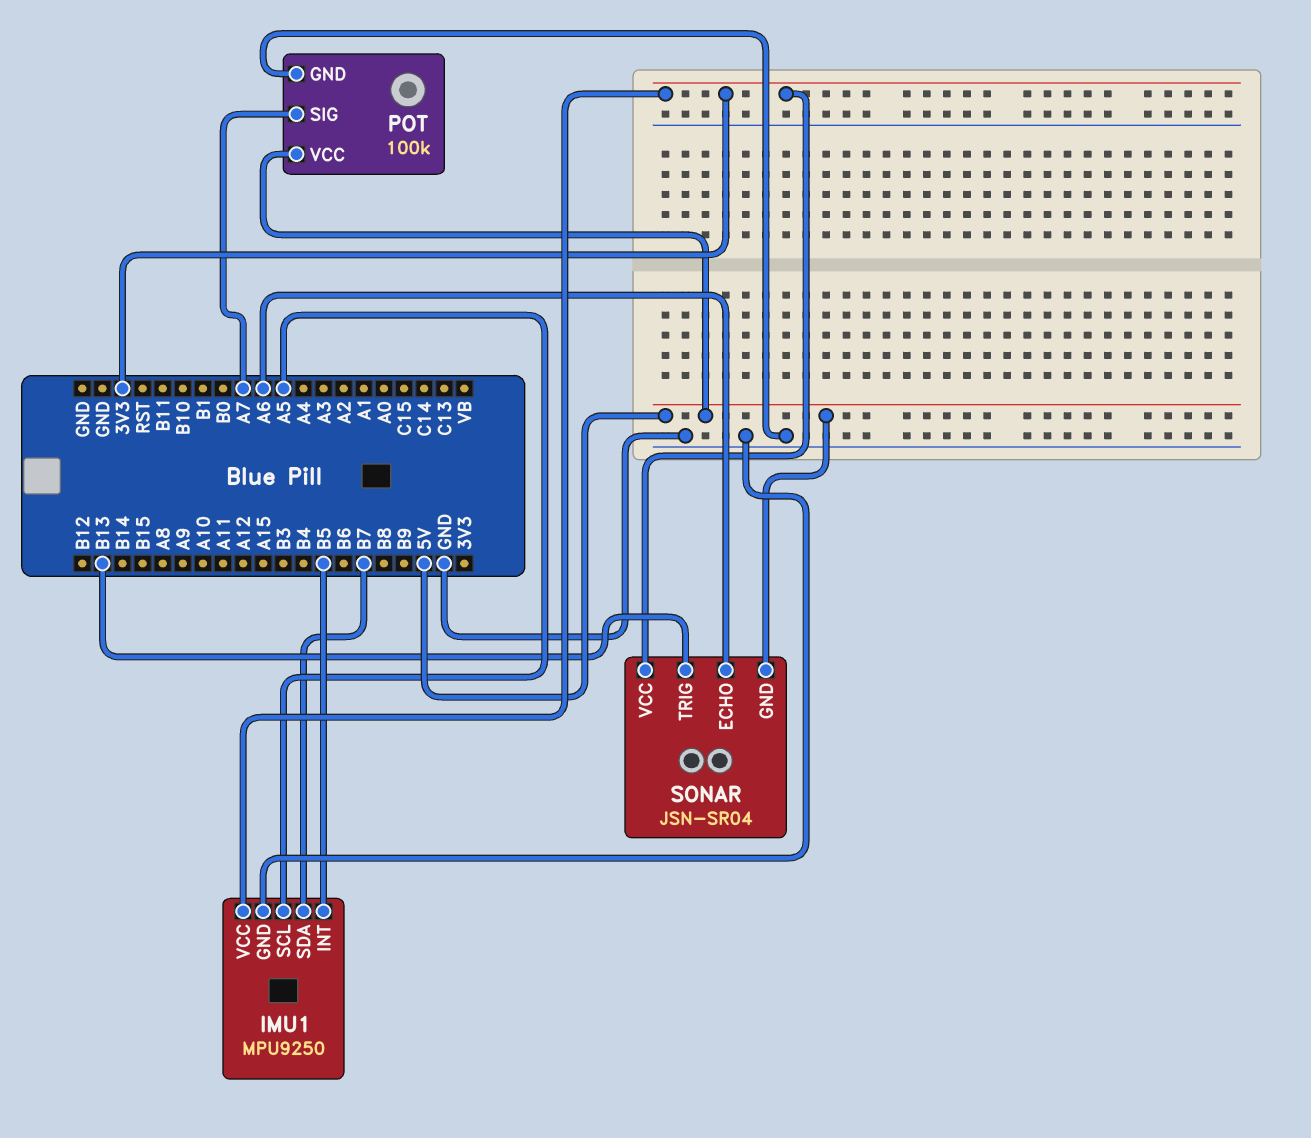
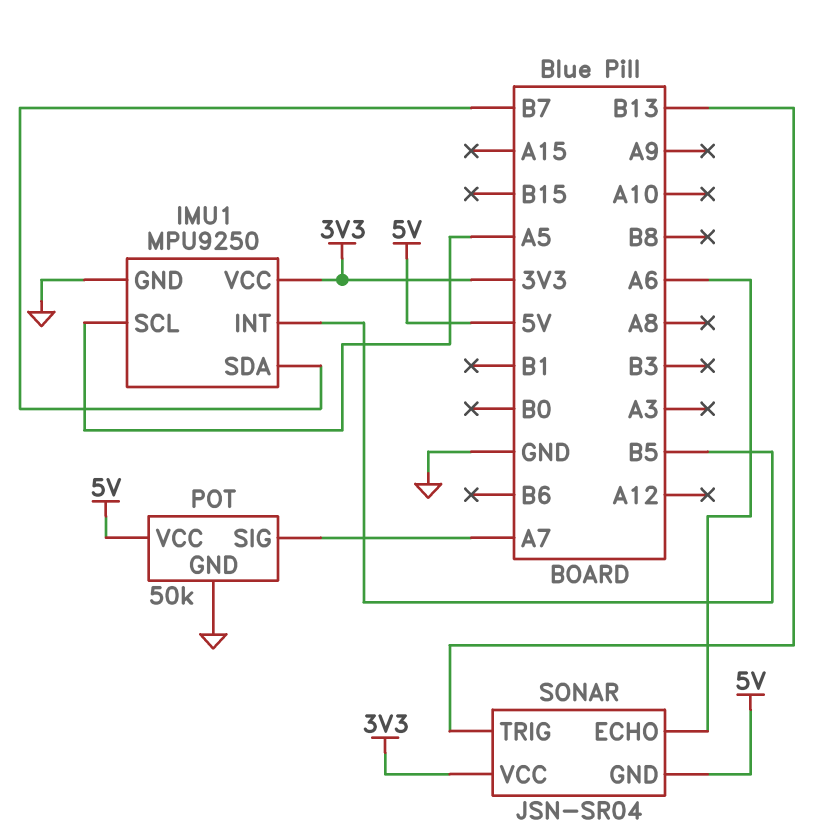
POT: 100k -> 50k

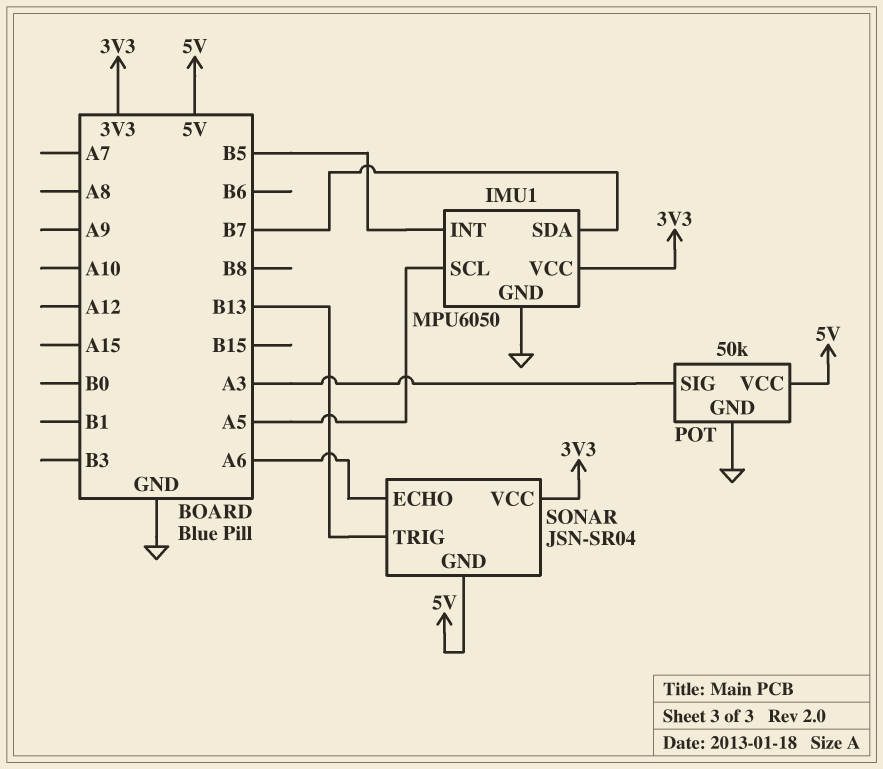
IMU1: MPU9250 -> MPU6050
POT pin SIG: A7 -> A3

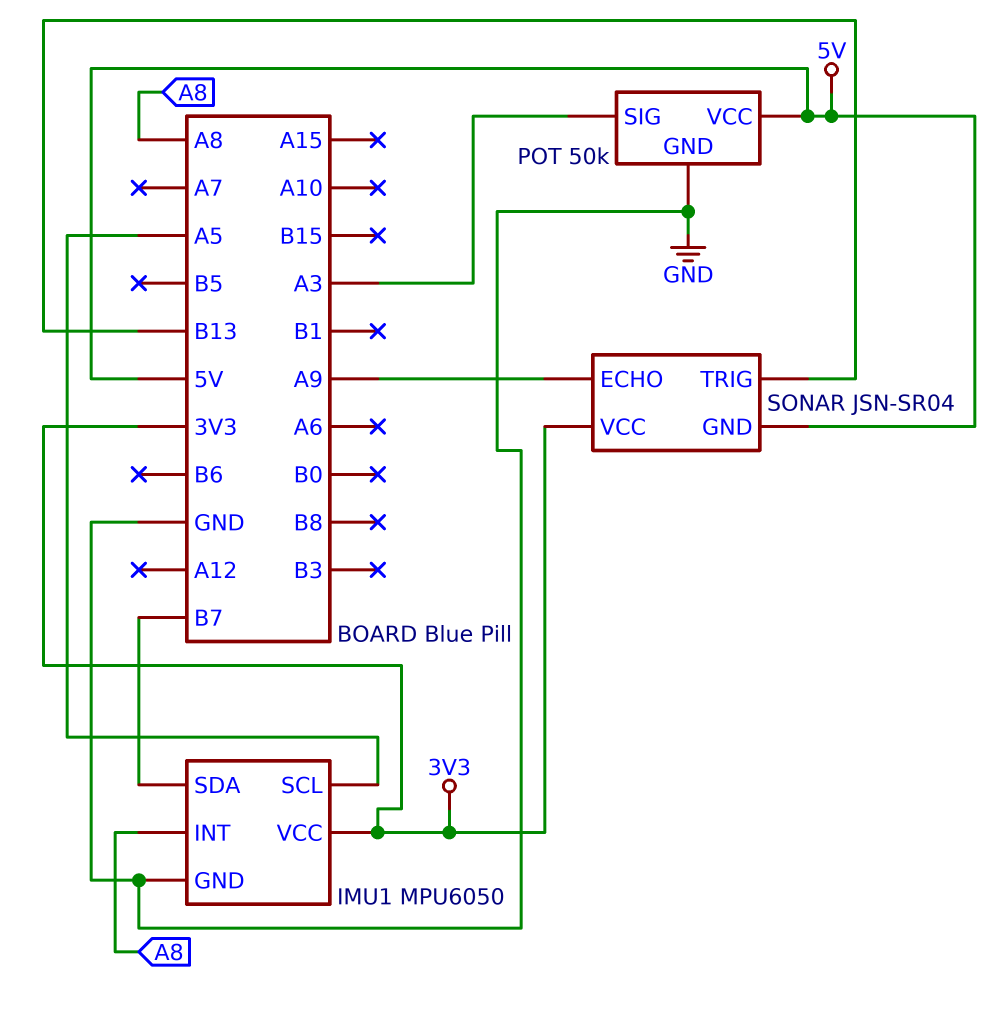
IMU1 pin INT: B5 -> A8
SONAR pin ECHO: A6 -> A9

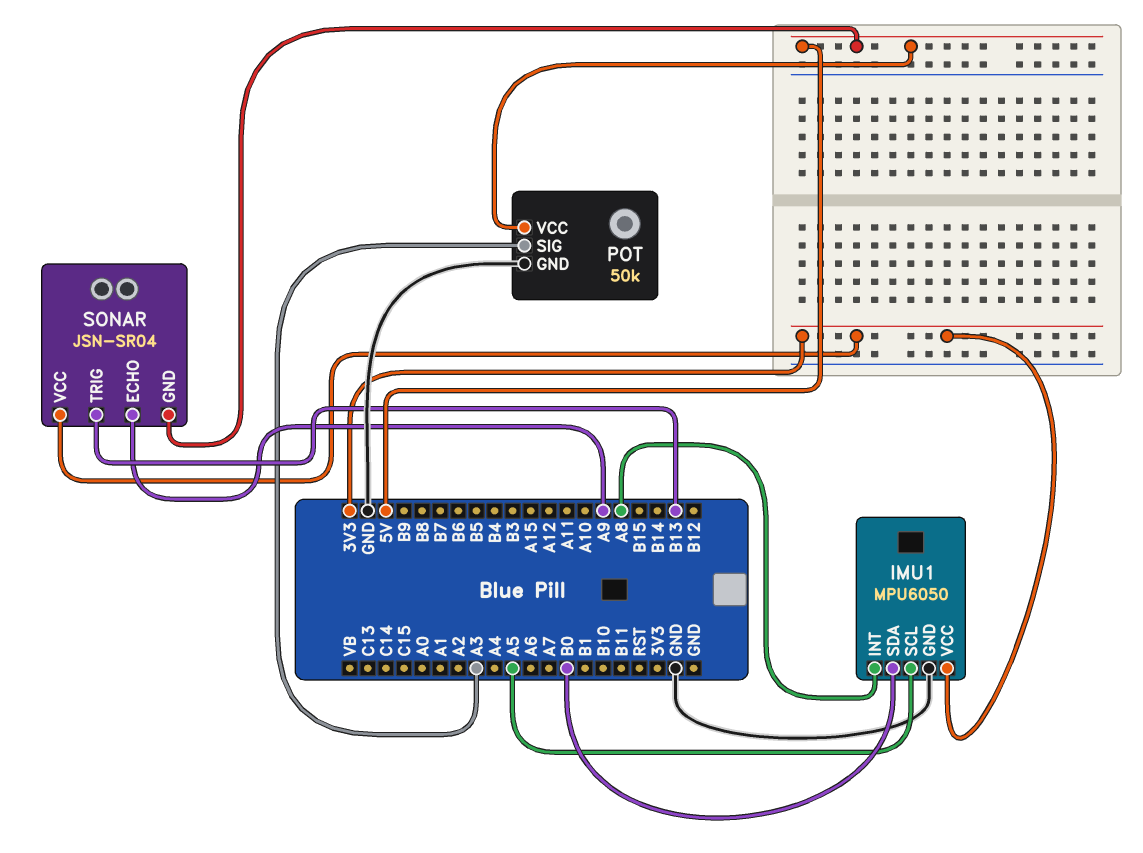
IMU1 pin SDA: B7 -> B0

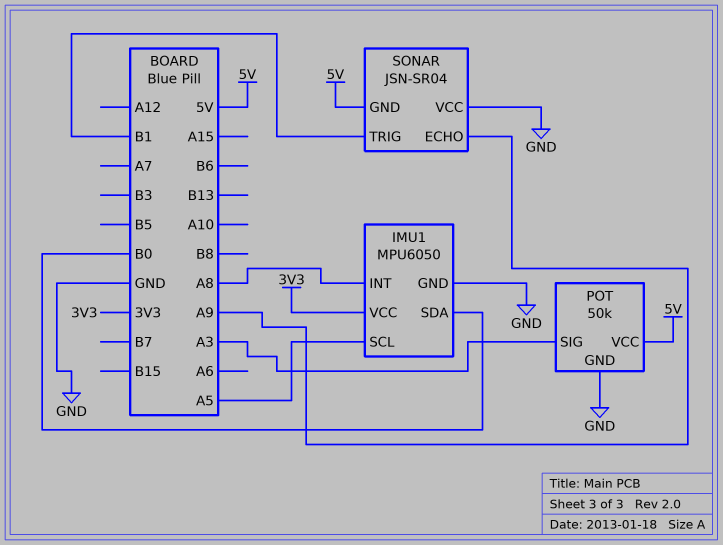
SONAR pin TRIG: B13 -> B1
SONAR pin VCC: 3V3 -> GND

